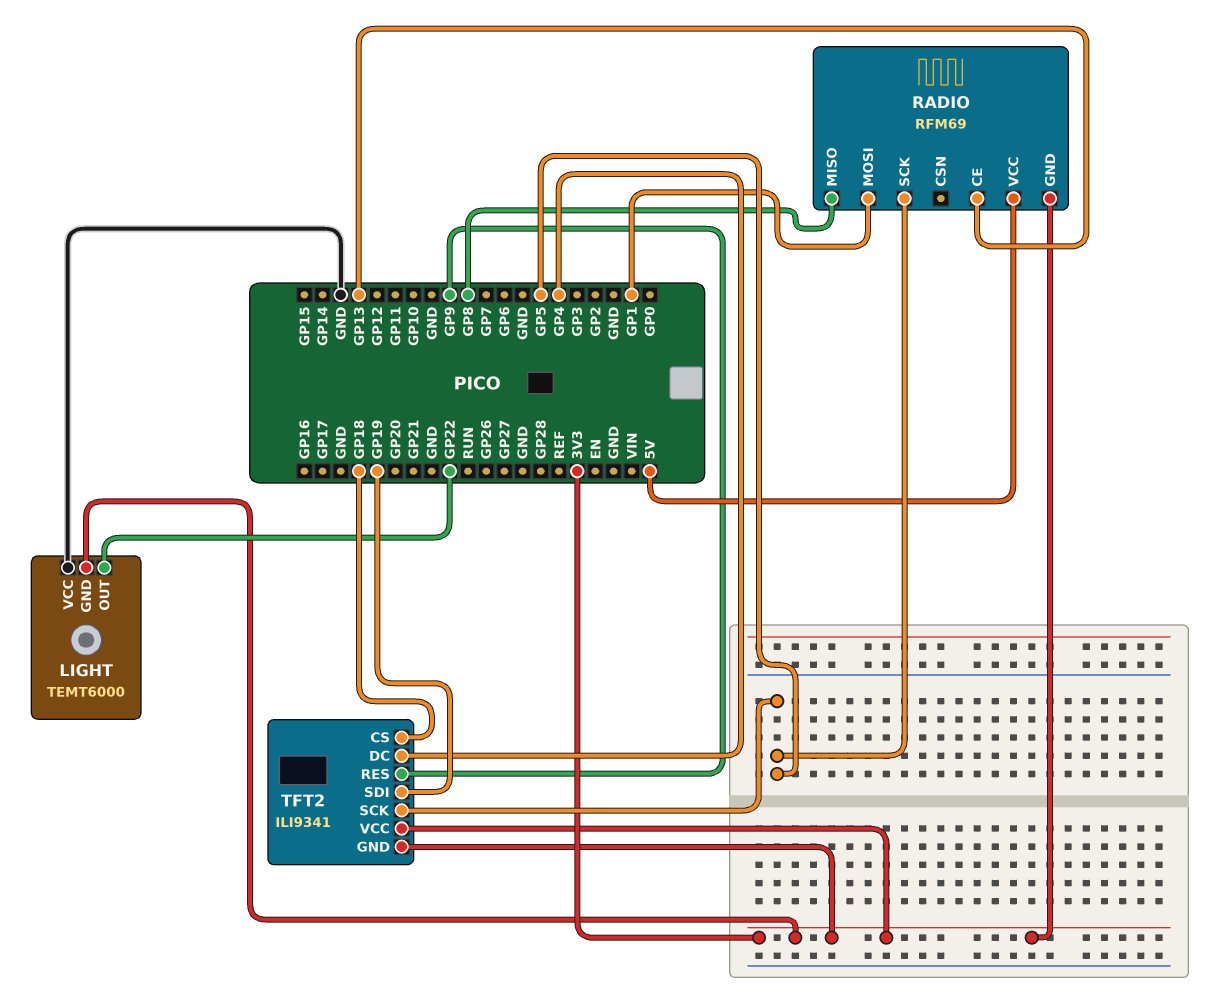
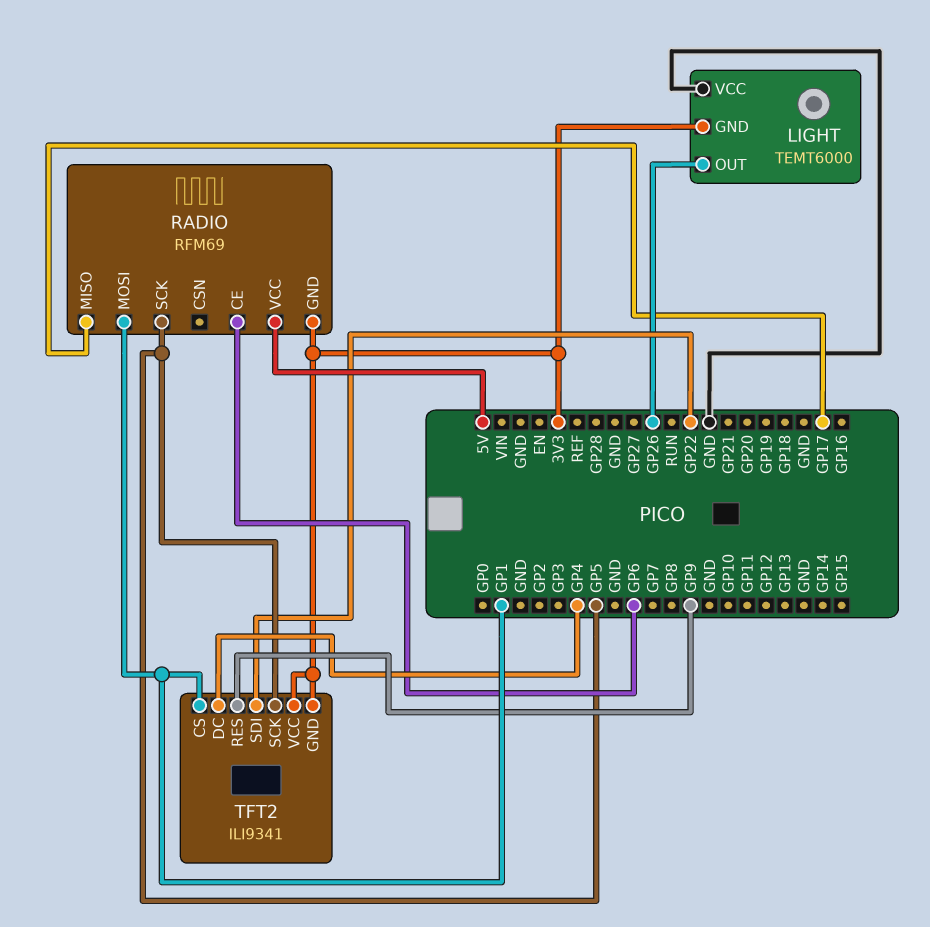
LIGHT pin OUT: GP22 -> GP26
RADIO pin CE: GP13 -> GP6
RADIO pin MISO: GP8 -> GP17
TFT2 pin CS: GP18 -> GP1
TFT2 pin SDI: GP19 -> GP22

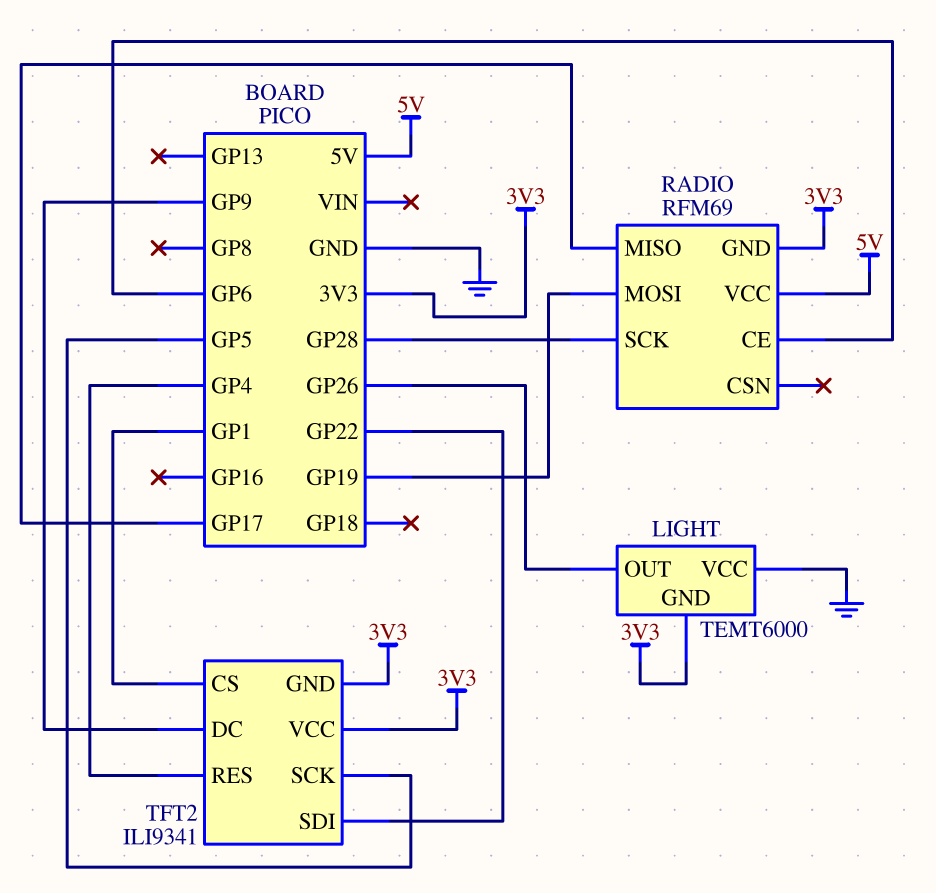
RADIO pin MOSI: GP1 -> GP19
RADIO pin SCK: GP5 -> GP28
TFT2 pin DC: GP4 -> GP9
TFT2 pin RES: GP9 -> GP4

